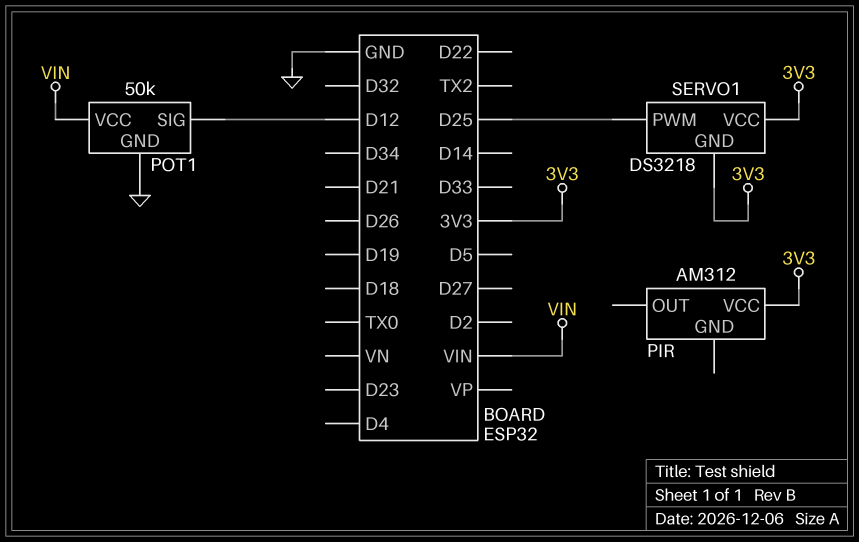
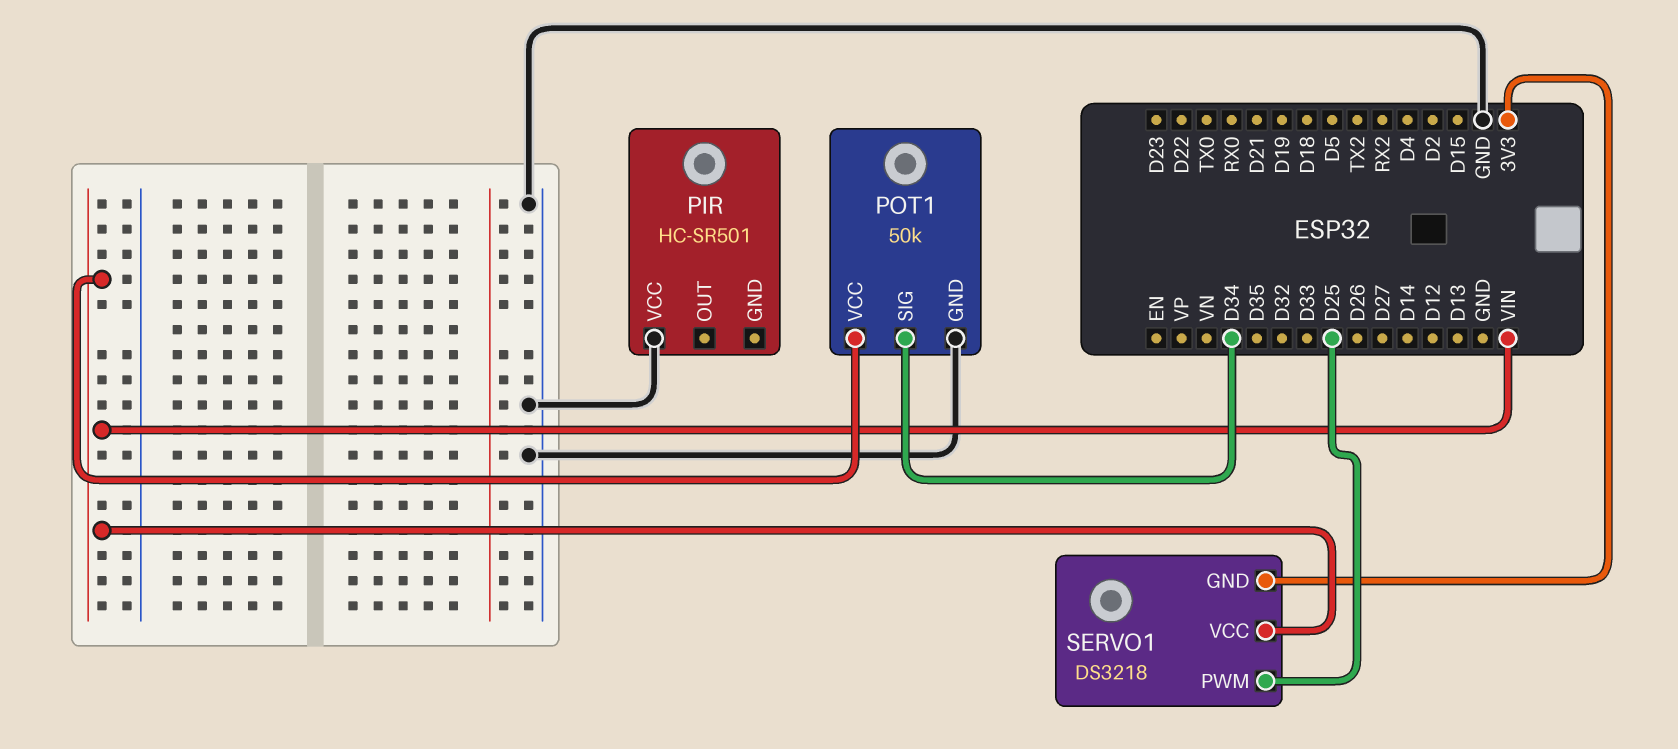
PIR: AM312 -> HC-SR501
PIR pin VCC: 3V3 -> GND
POT1 pin SIG: D12 -> D34
SERVO1 pin VCC: 3V3 -> VIN

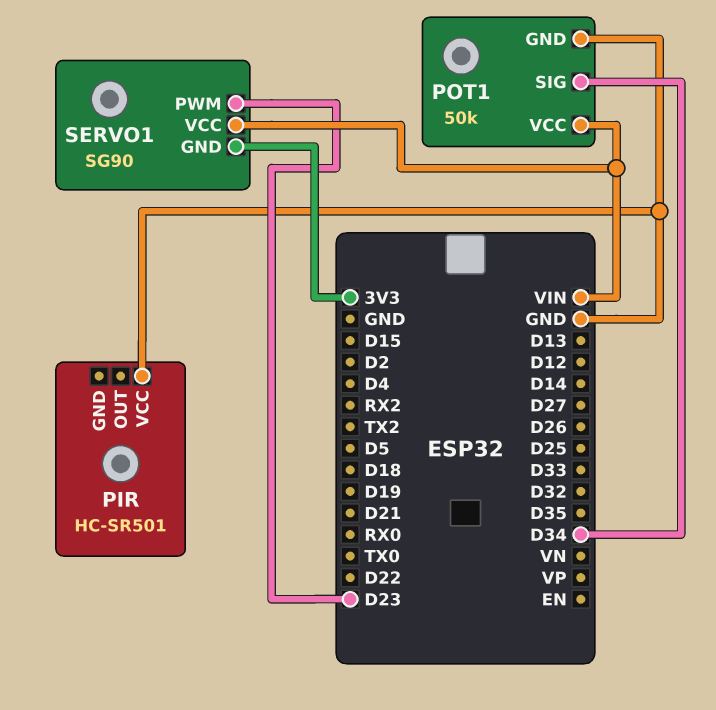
SERVO1: DS3218 -> SG90
SERVO1 pin PWM: D25 -> D23

